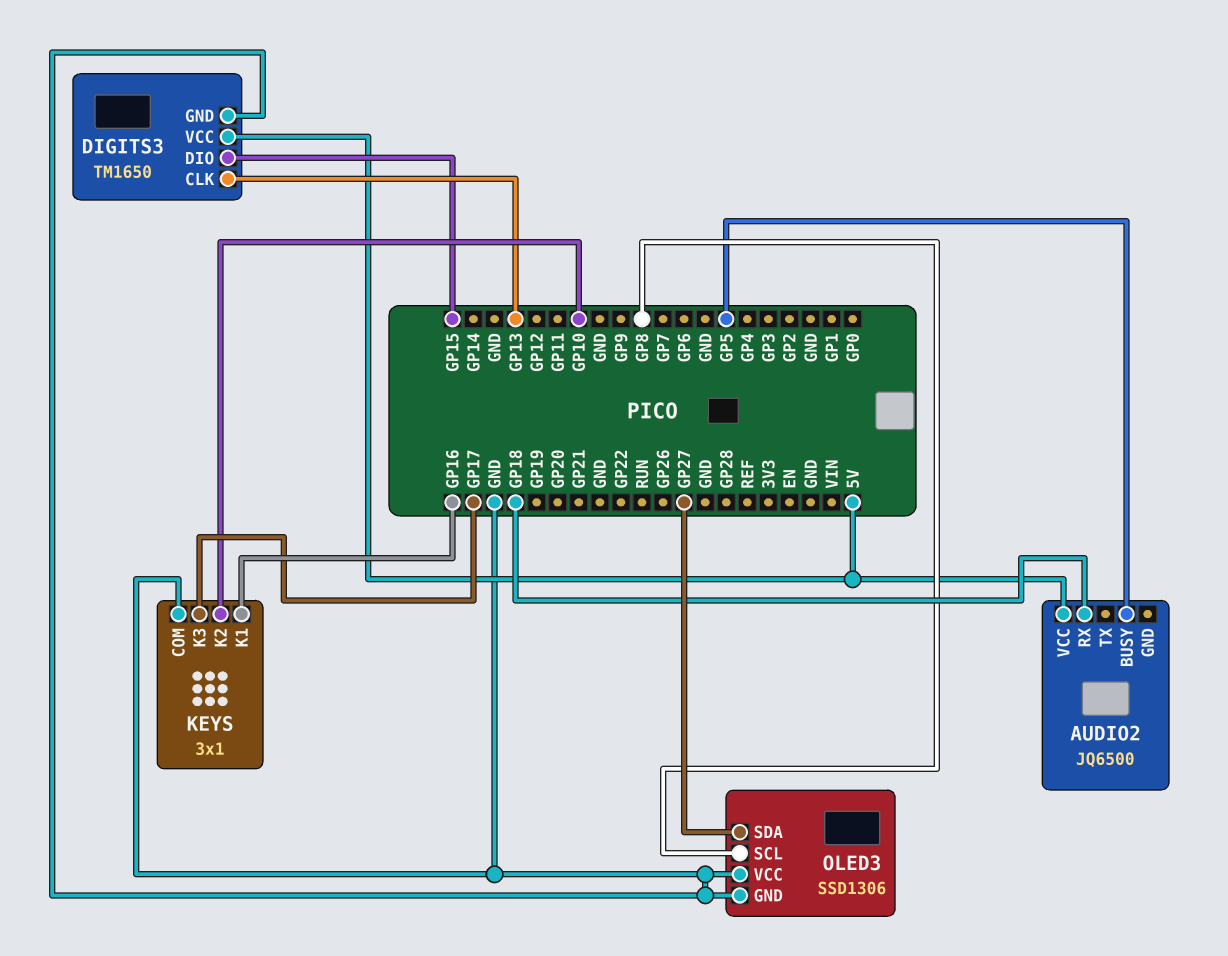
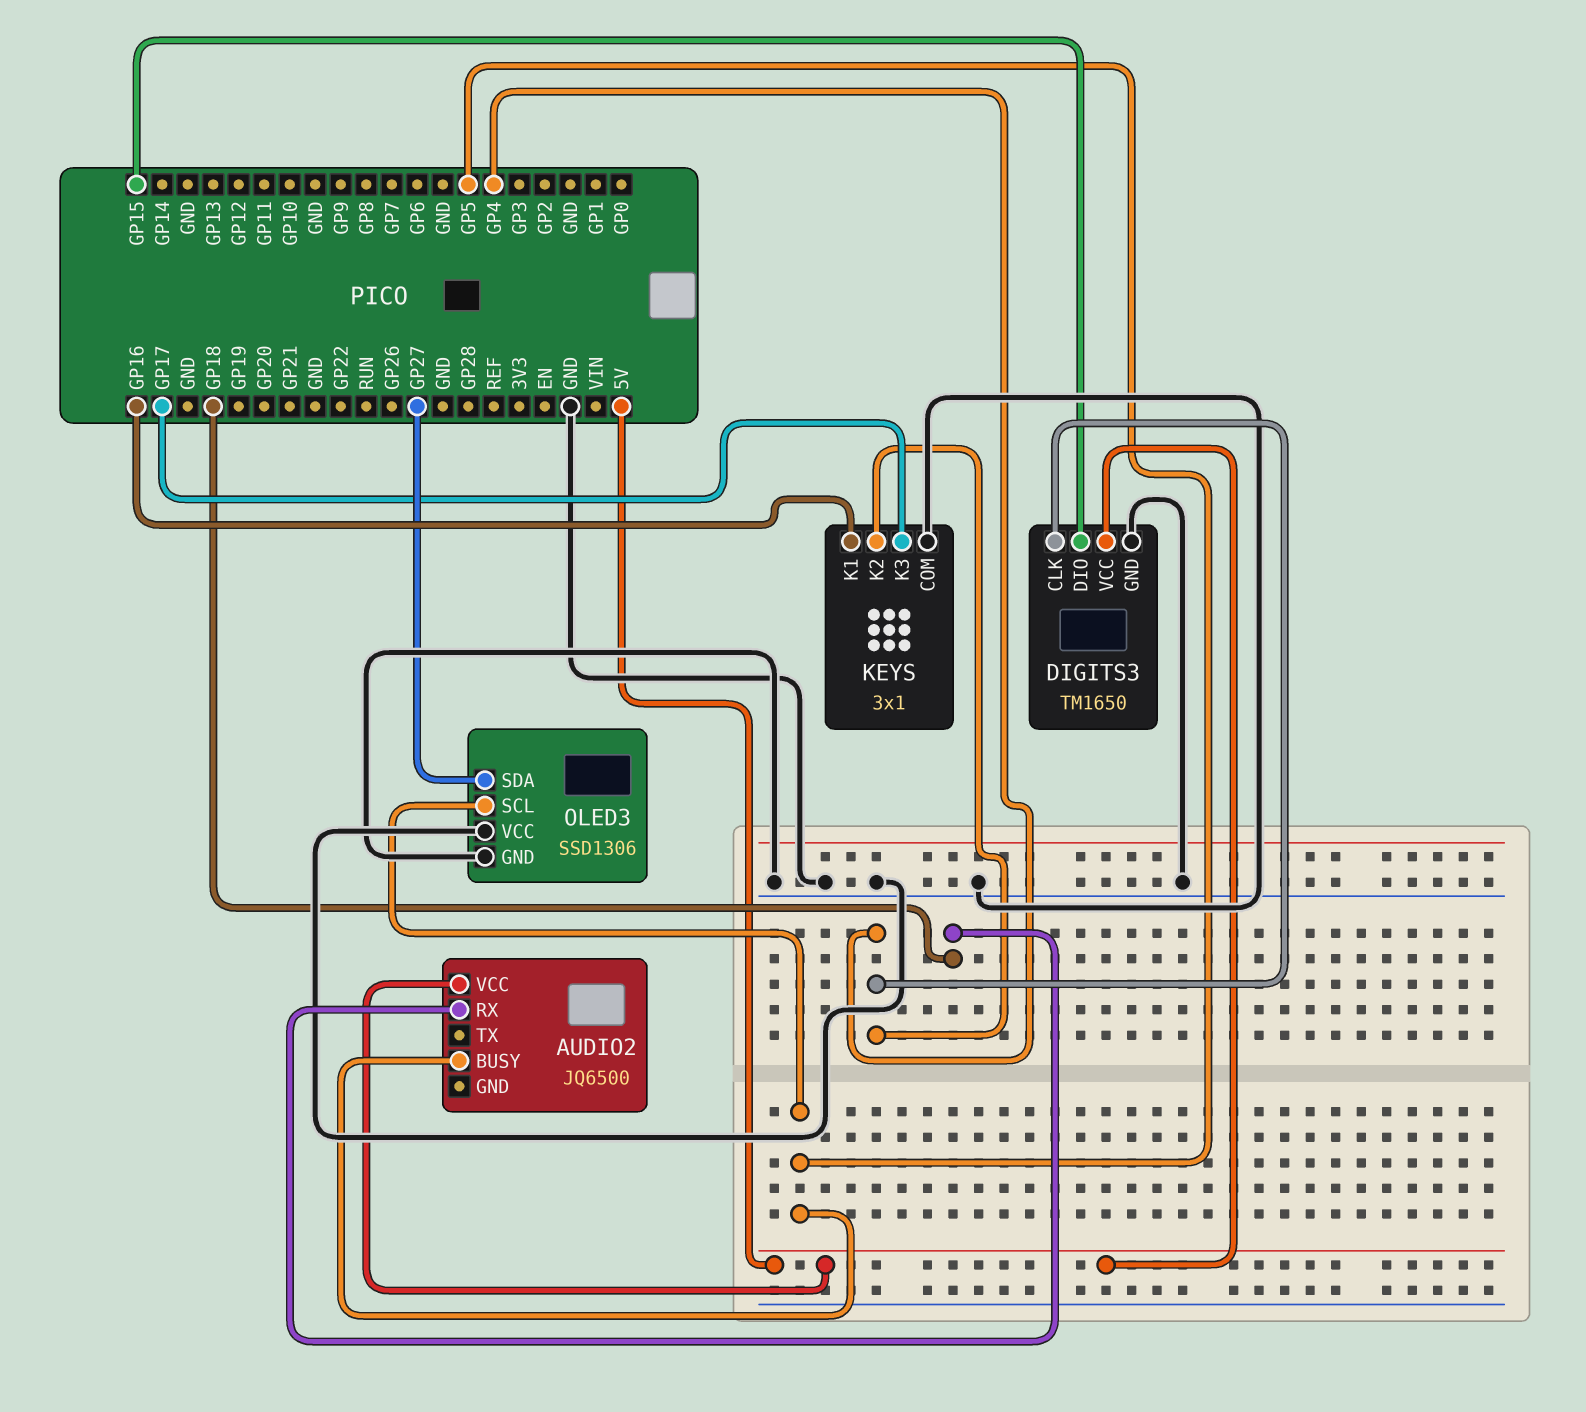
DIGITS3 pin CLK: GP13 -> GP4
KEYS pin K2: GP10 -> GP4
OLED3 pin SCL: GP8 -> GP5

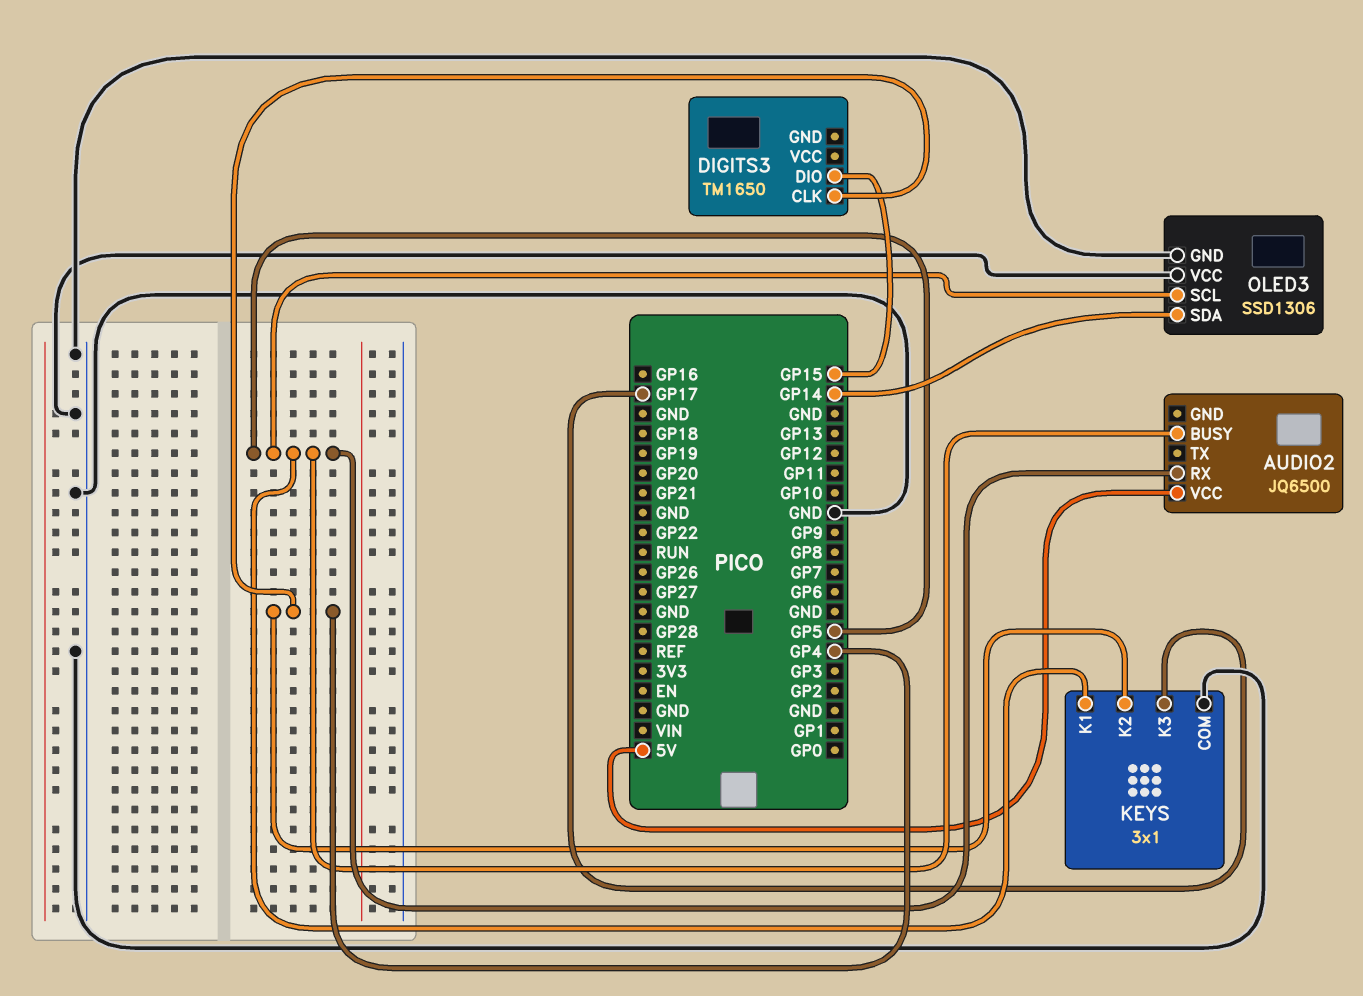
AUDIO2 pin RX: GP18 -> GP5
DIGITS3 pin GND: GND -> none
DIGITS3 pin VCC: 5V -> none
KEYS pin K1: GP16 -> GP5
OLED3 pin SDA: GP27 -> GP14

